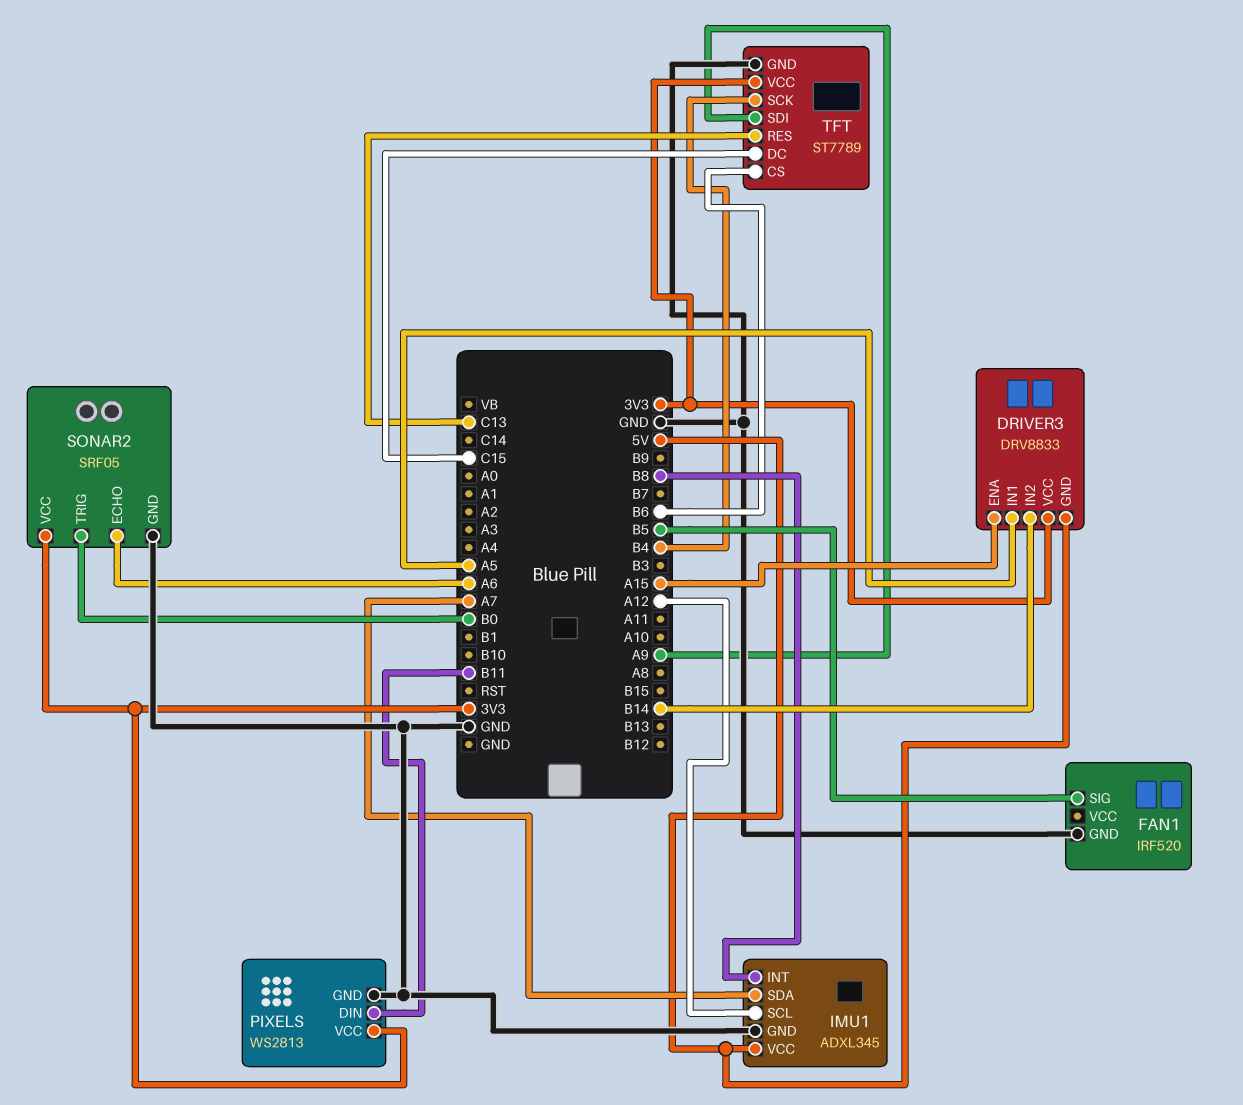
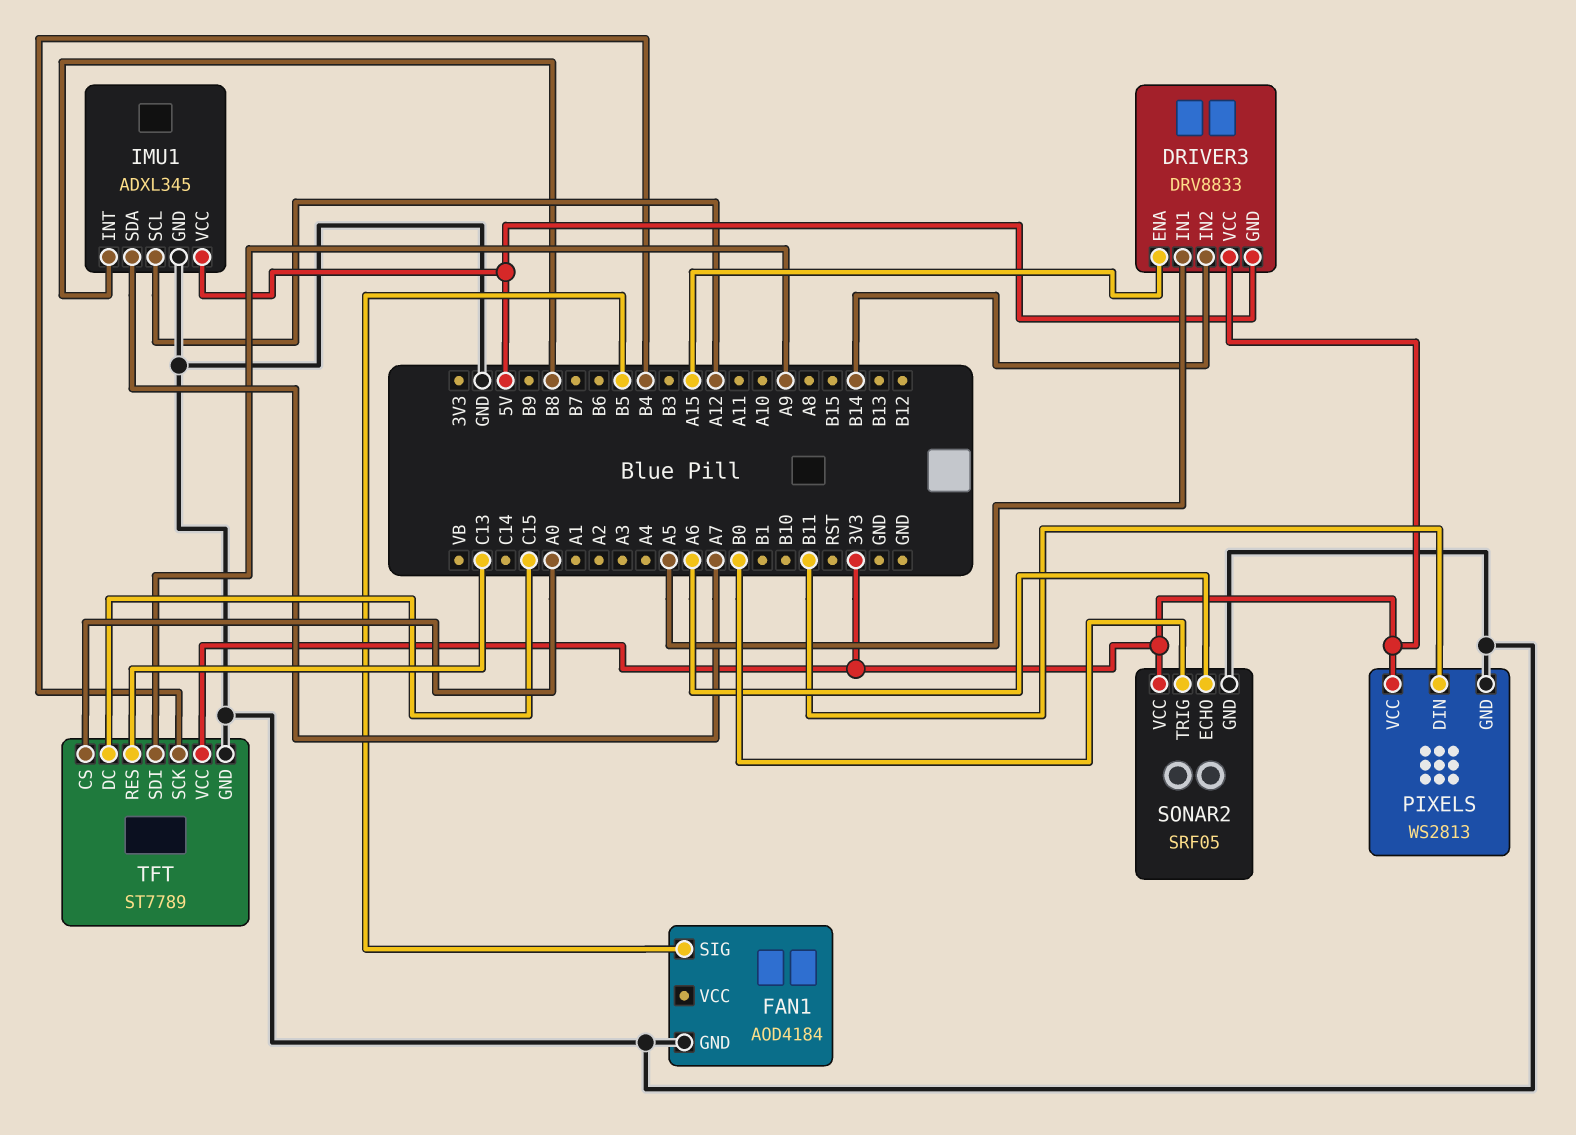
FAN1: IRF520 -> AOD4184
TFT pin CS: B6 -> A0

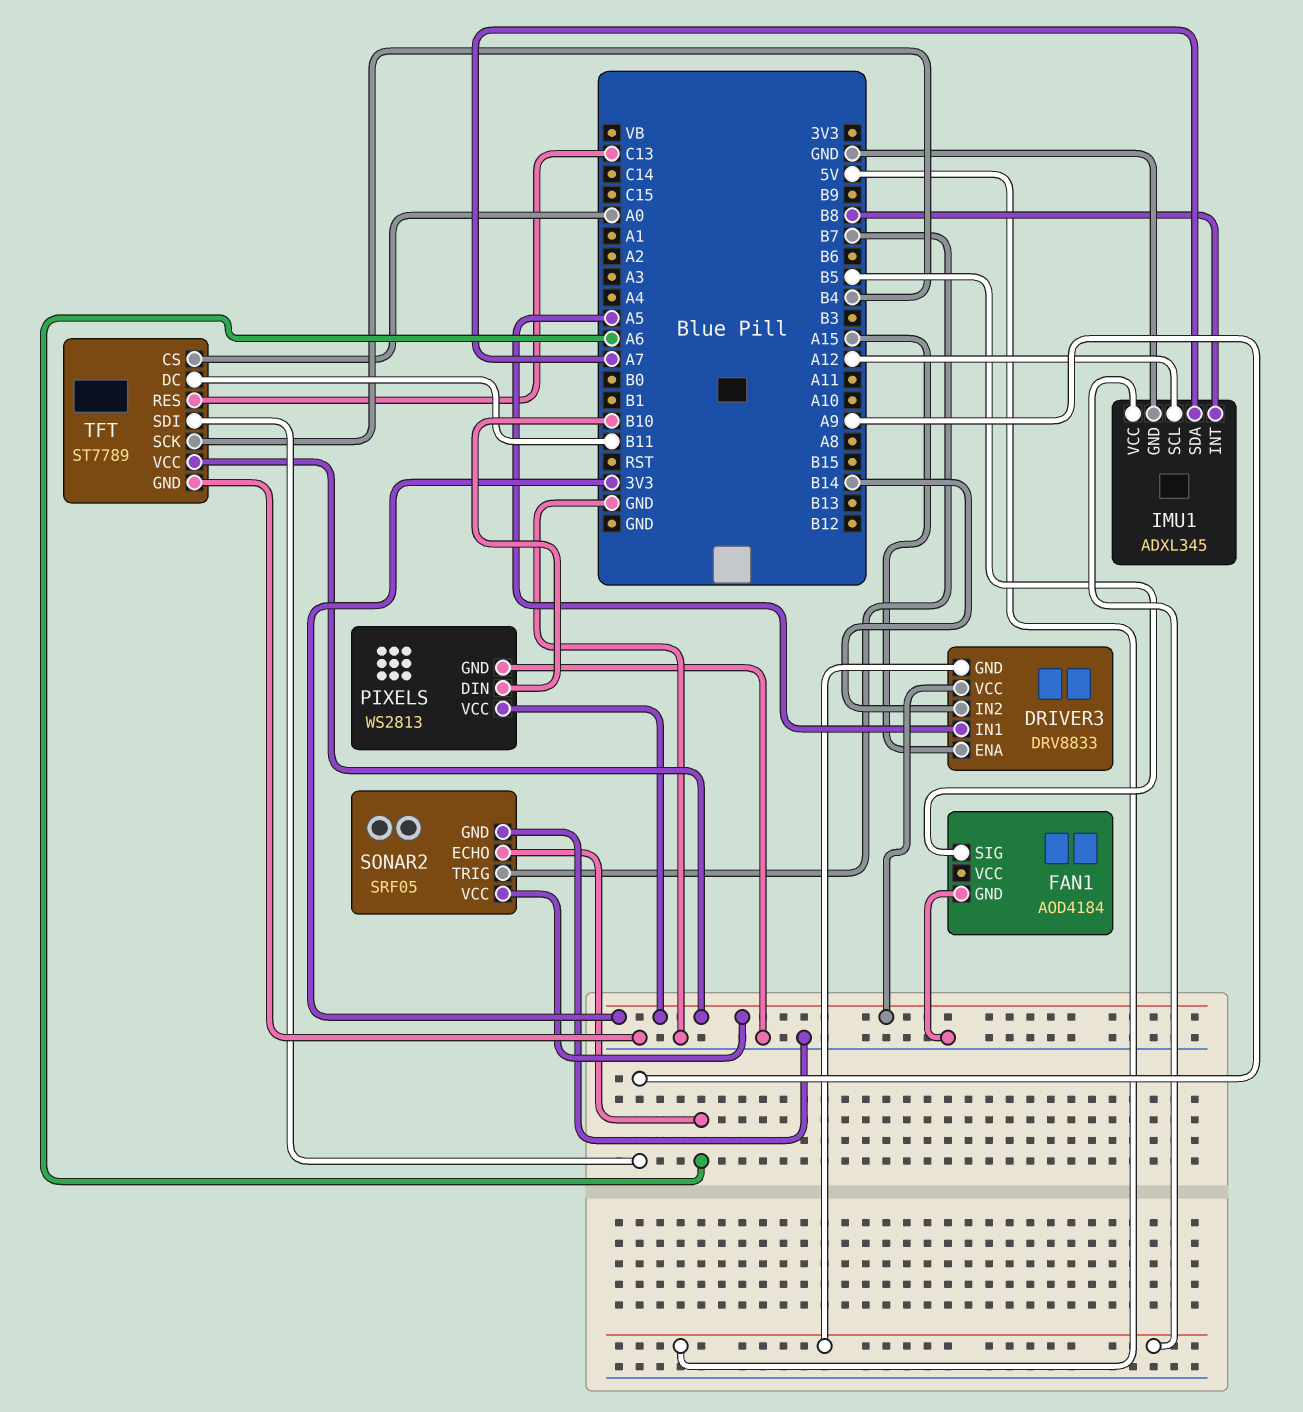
PIXELS pin DIN: B11 -> B10
SONAR2 pin TRIG: B0 -> B7
TFT pin DC: C15 -> B11

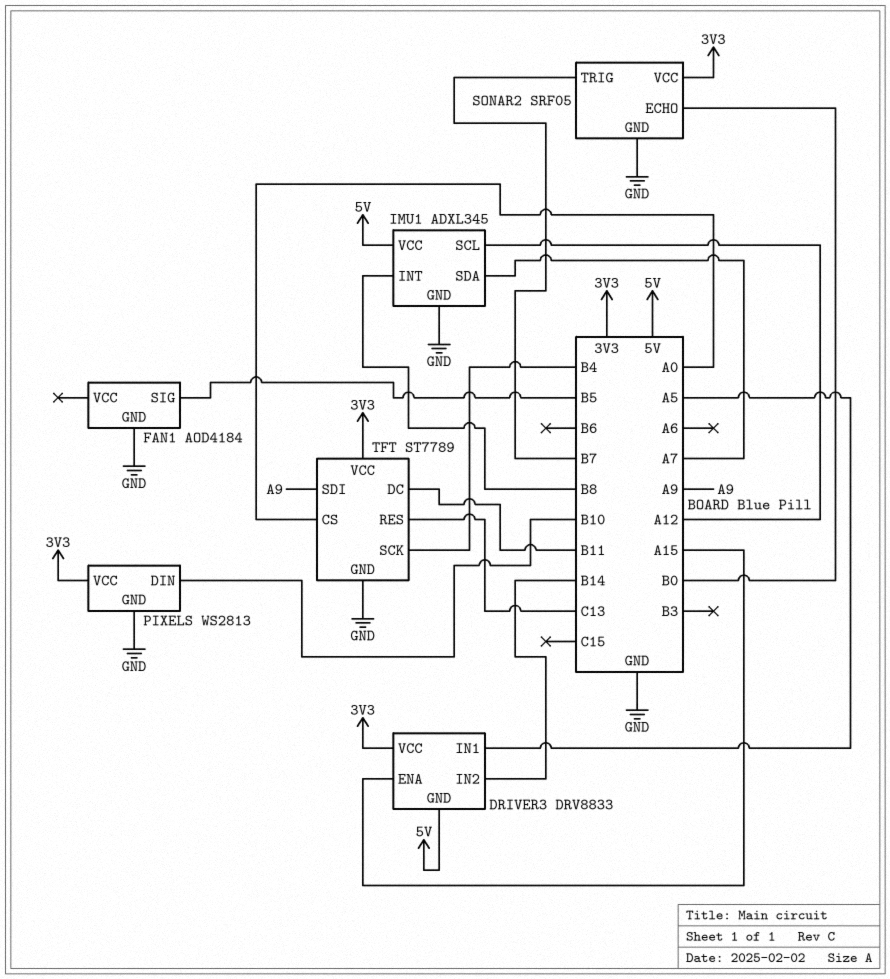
SONAR2 pin ECHO: A6 -> B0

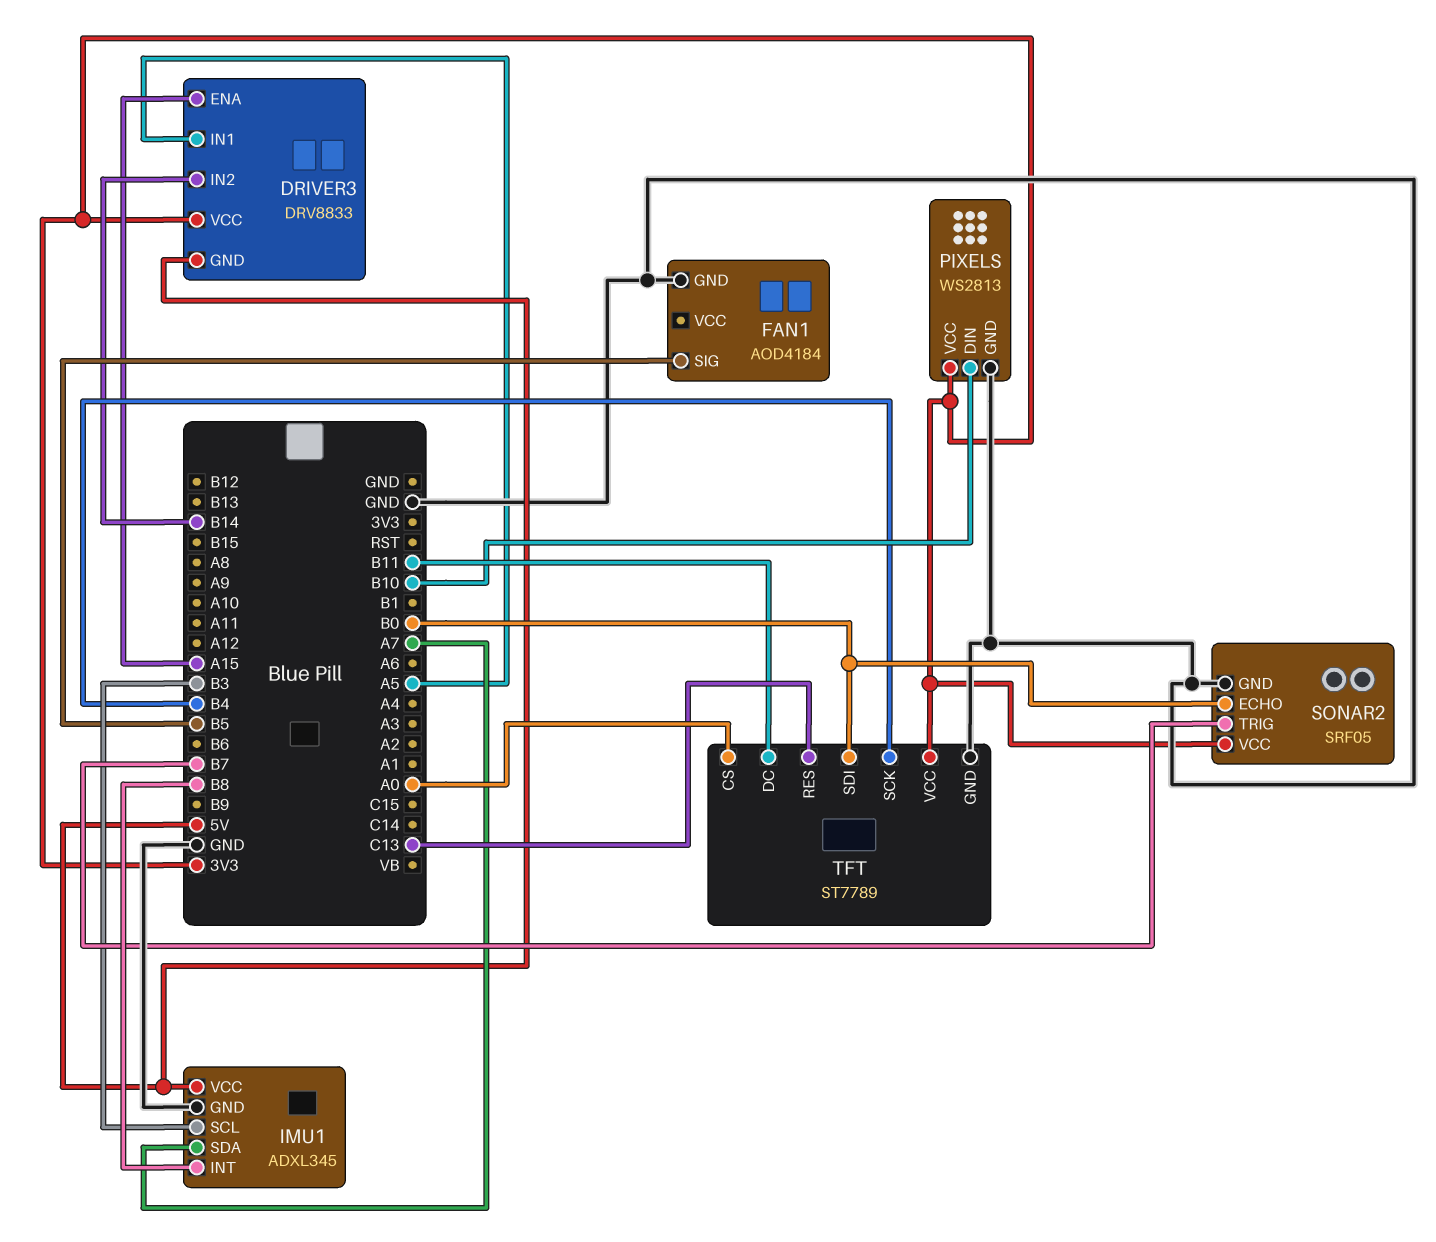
IMU1 pin SCL: A12 -> B3
TFT pin SDI: A9 -> B0

